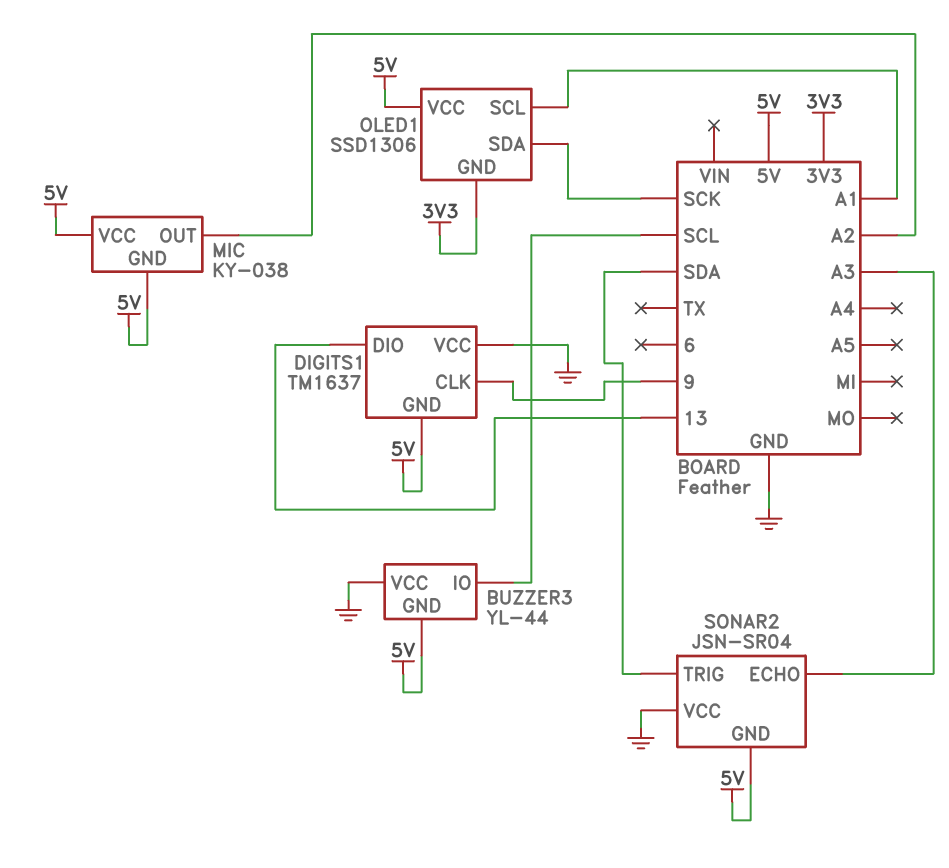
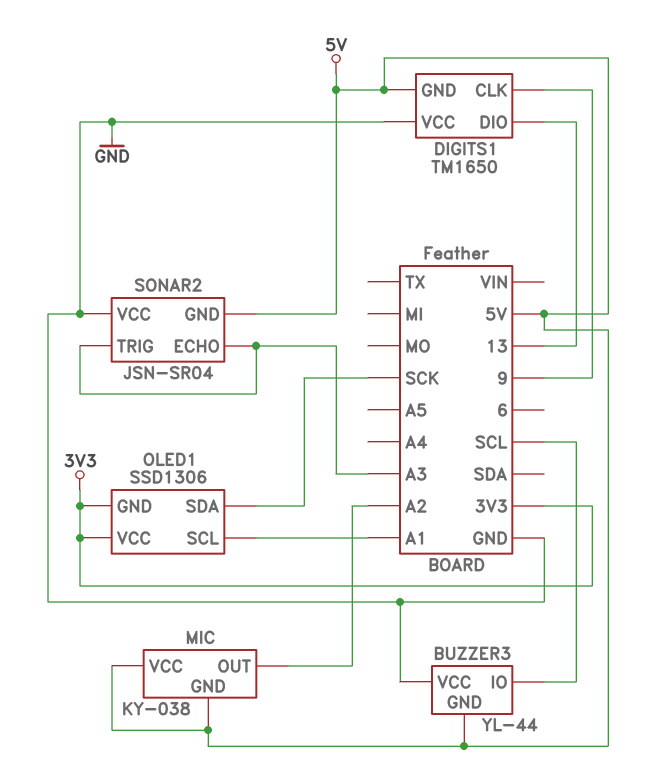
DIGITS1: TM1637 -> TM1650
OLED1 pin VCC: 5V -> 3V3
SONAR2 pin TRIG: SDA -> A3

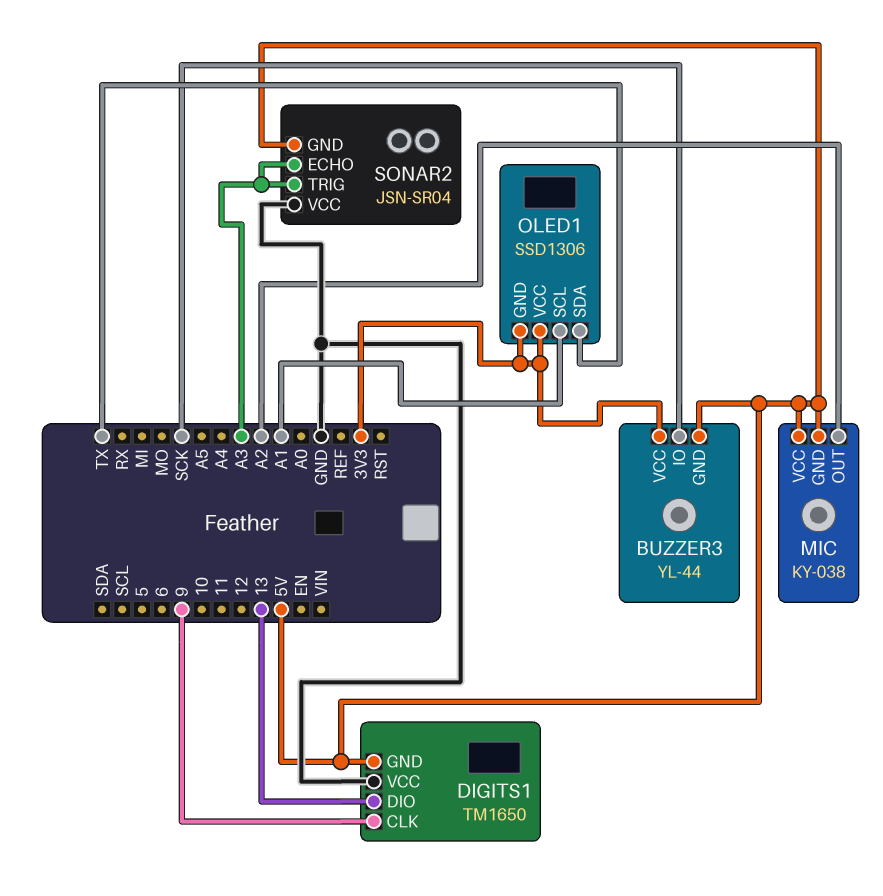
BUZZER3 pin IO: SCL -> SCK
BUZZER3 pin VCC: GND -> 3V3
OLED1 pin SDA: SCK -> TX

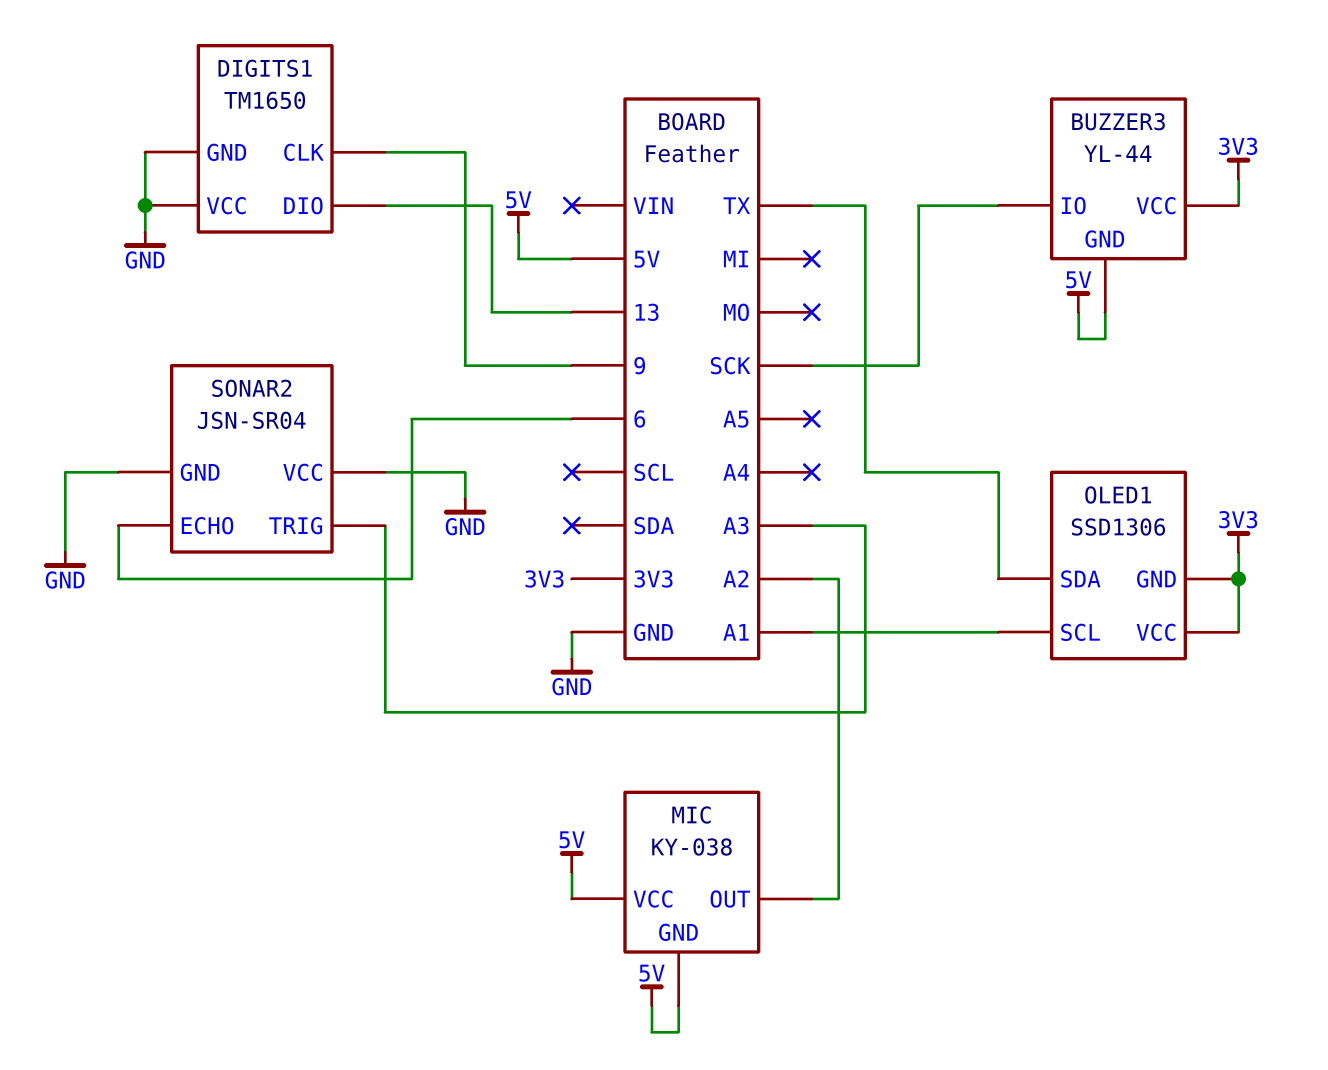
DIGITS1 pin GND: 5V -> GND
SONAR2 pin ECHO: A3 -> 6
SONAR2 pin GND: 5V -> GND

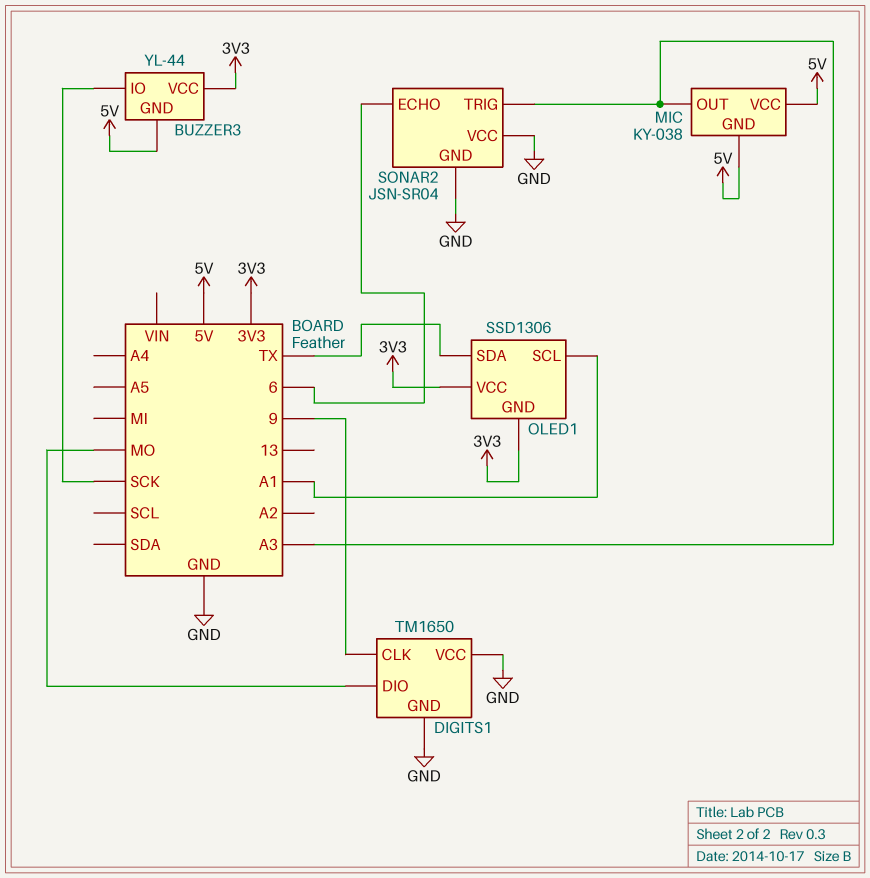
DIGITS1 pin DIO: 13 -> MO
MIC pin OUT: A2 -> A3

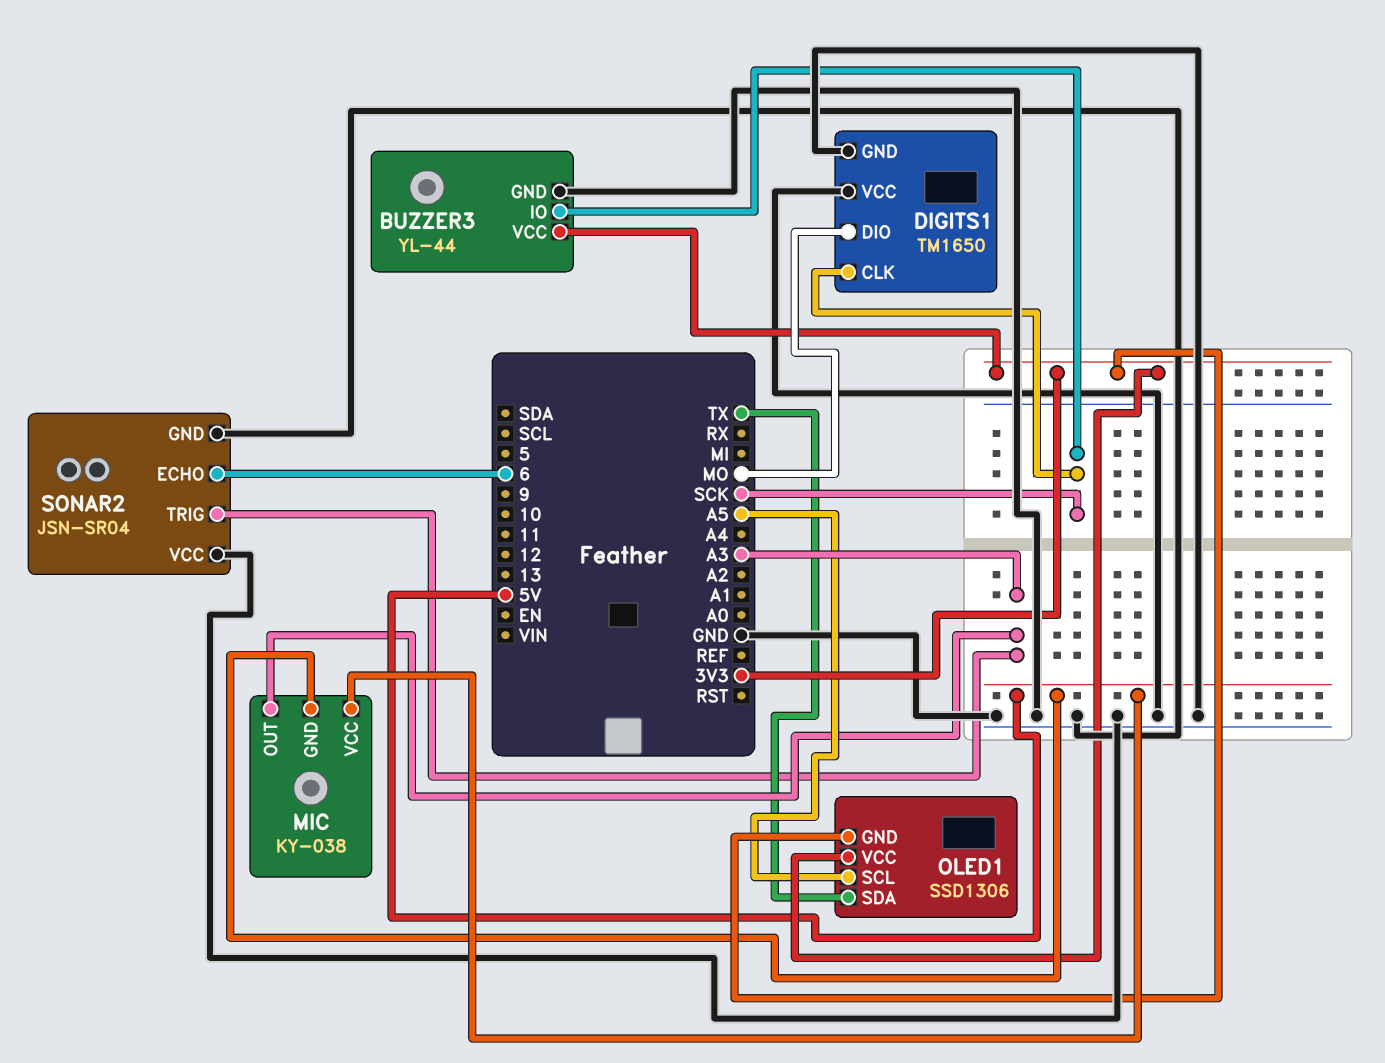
BUZZER3 pin GND: 5V -> GND
DIGITS1 pin CLK: 9 -> SCK
OLED1 pin SCL: A1 -> A5

